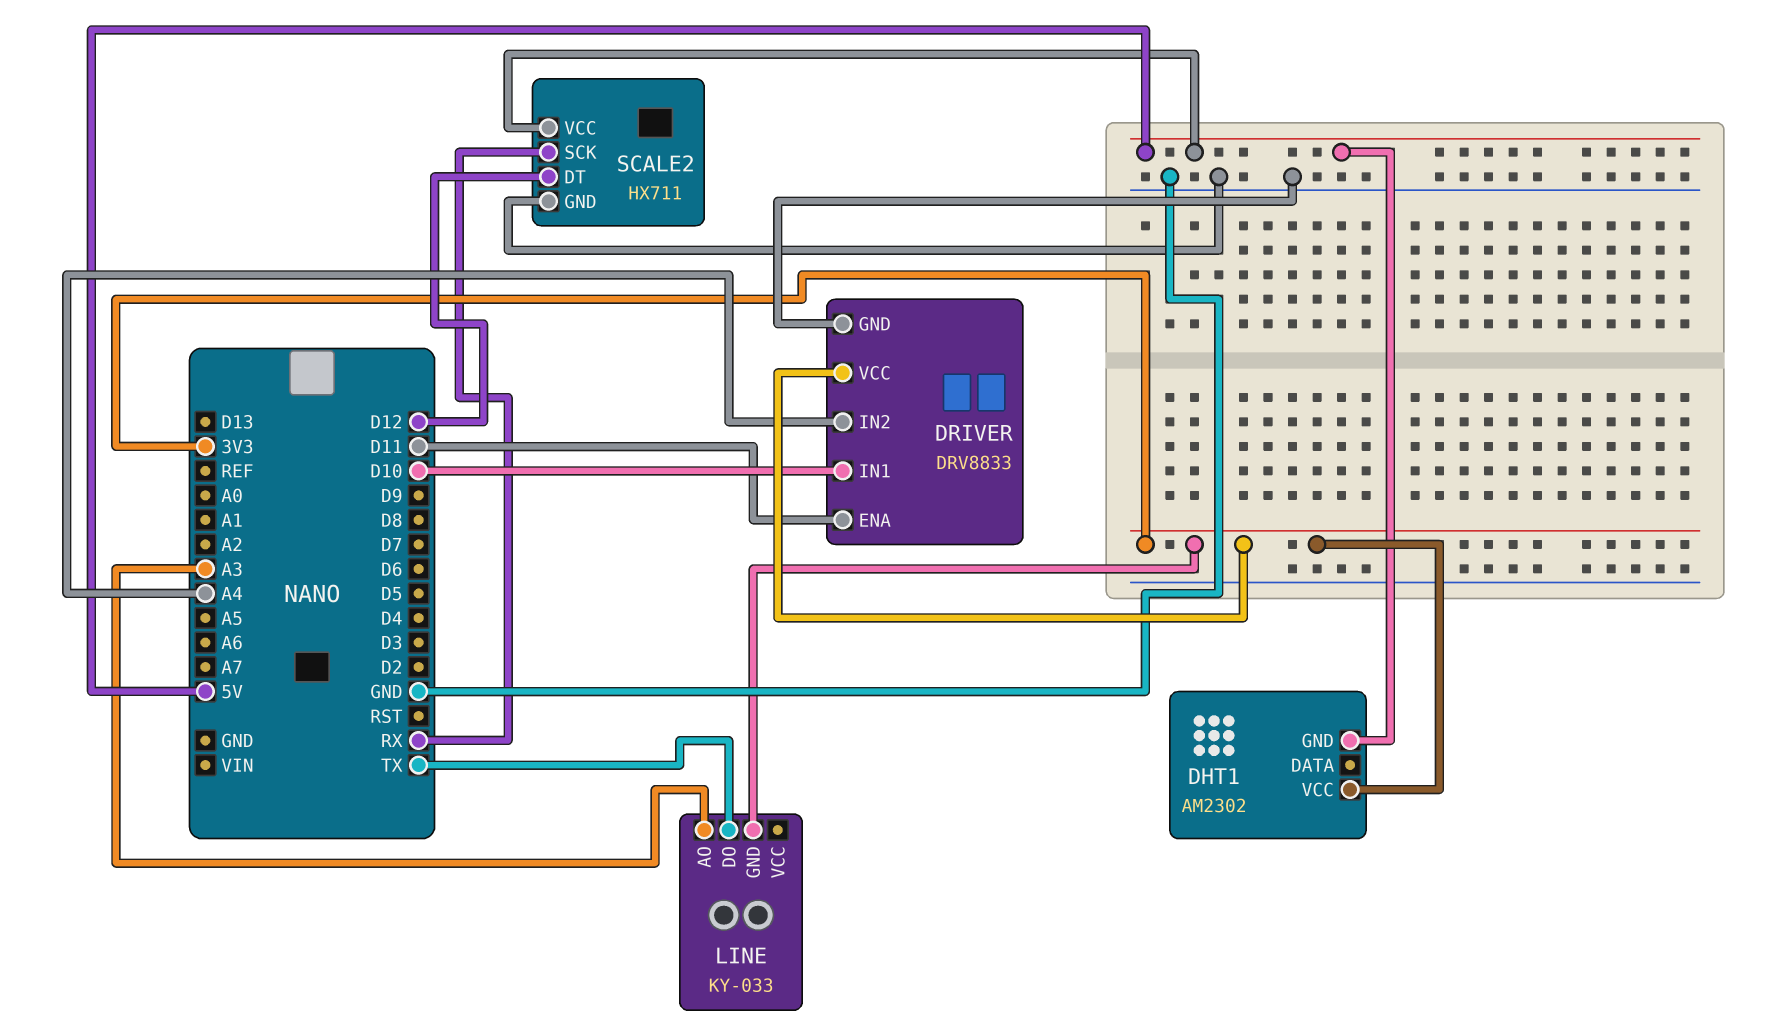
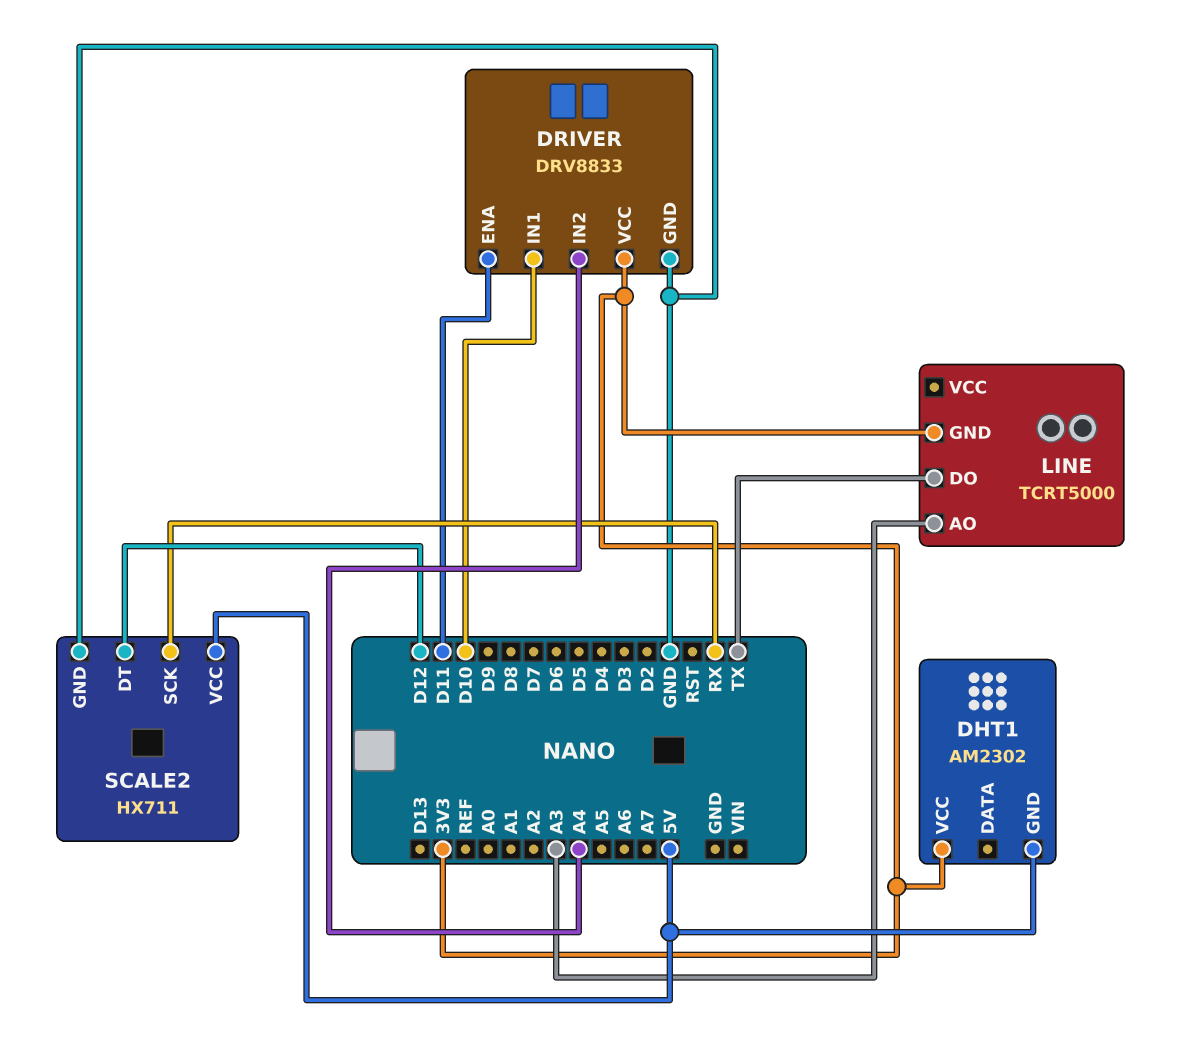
LINE: KY-033 -> TCRT5000

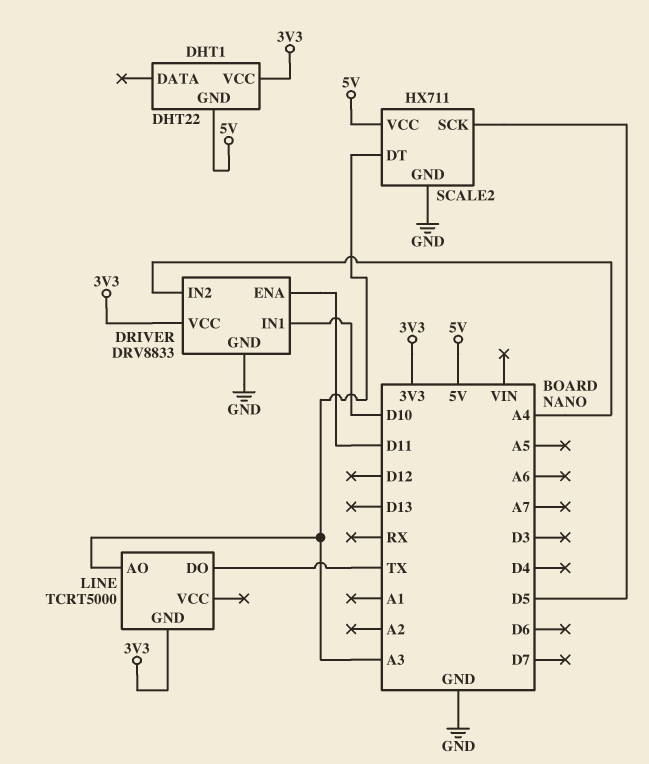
DHT1: AM2302 -> DHT22
SCALE2 pin DT: D12 -> A3
SCALE2 pin SCK: RX -> D5

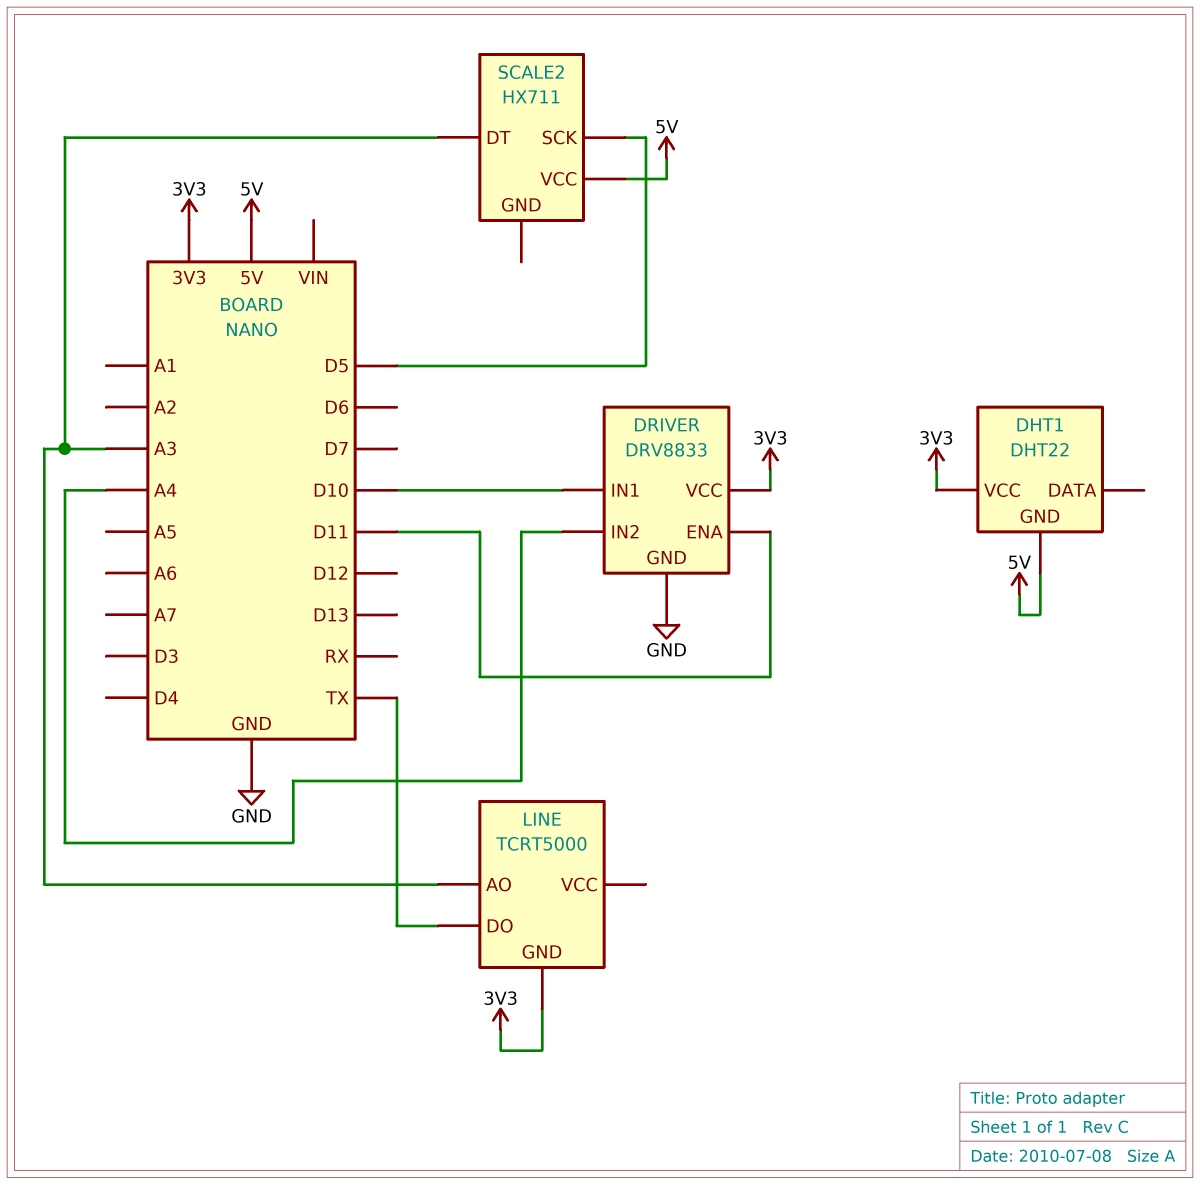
SCALE2 pin GND: GND -> none

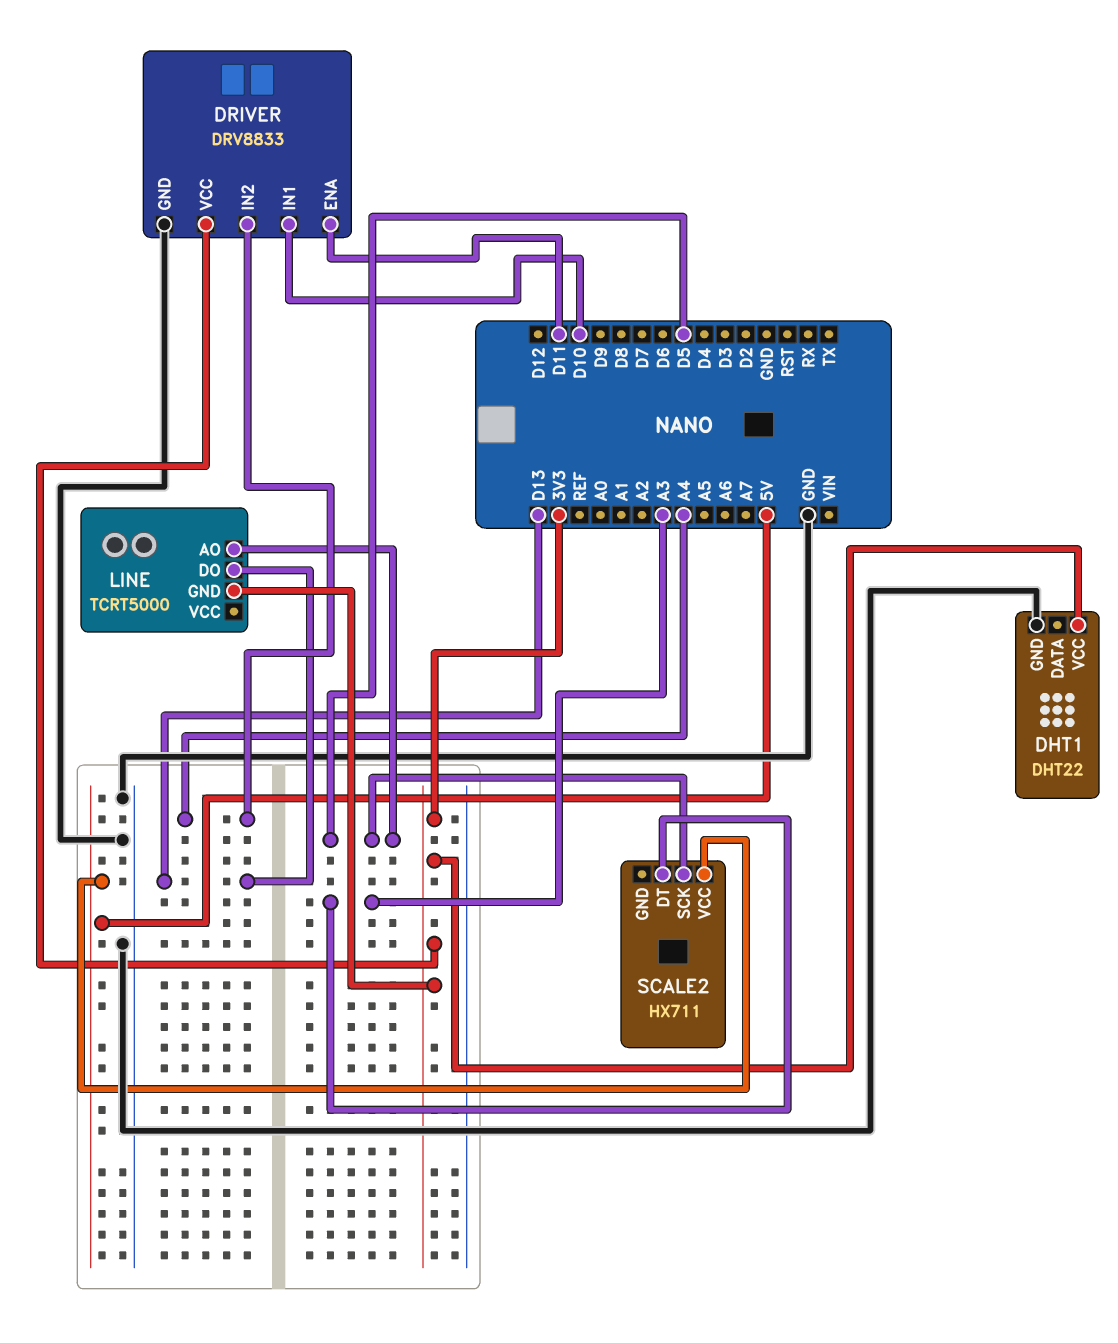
DHT1 pin GND: 5V -> GND
LINE pin AO: A3 -> D5
LINE pin DO: TX -> D13

